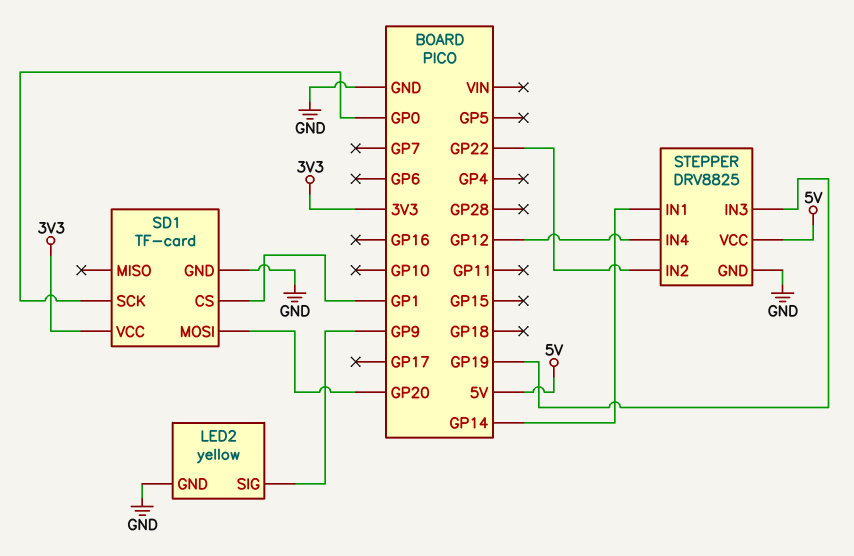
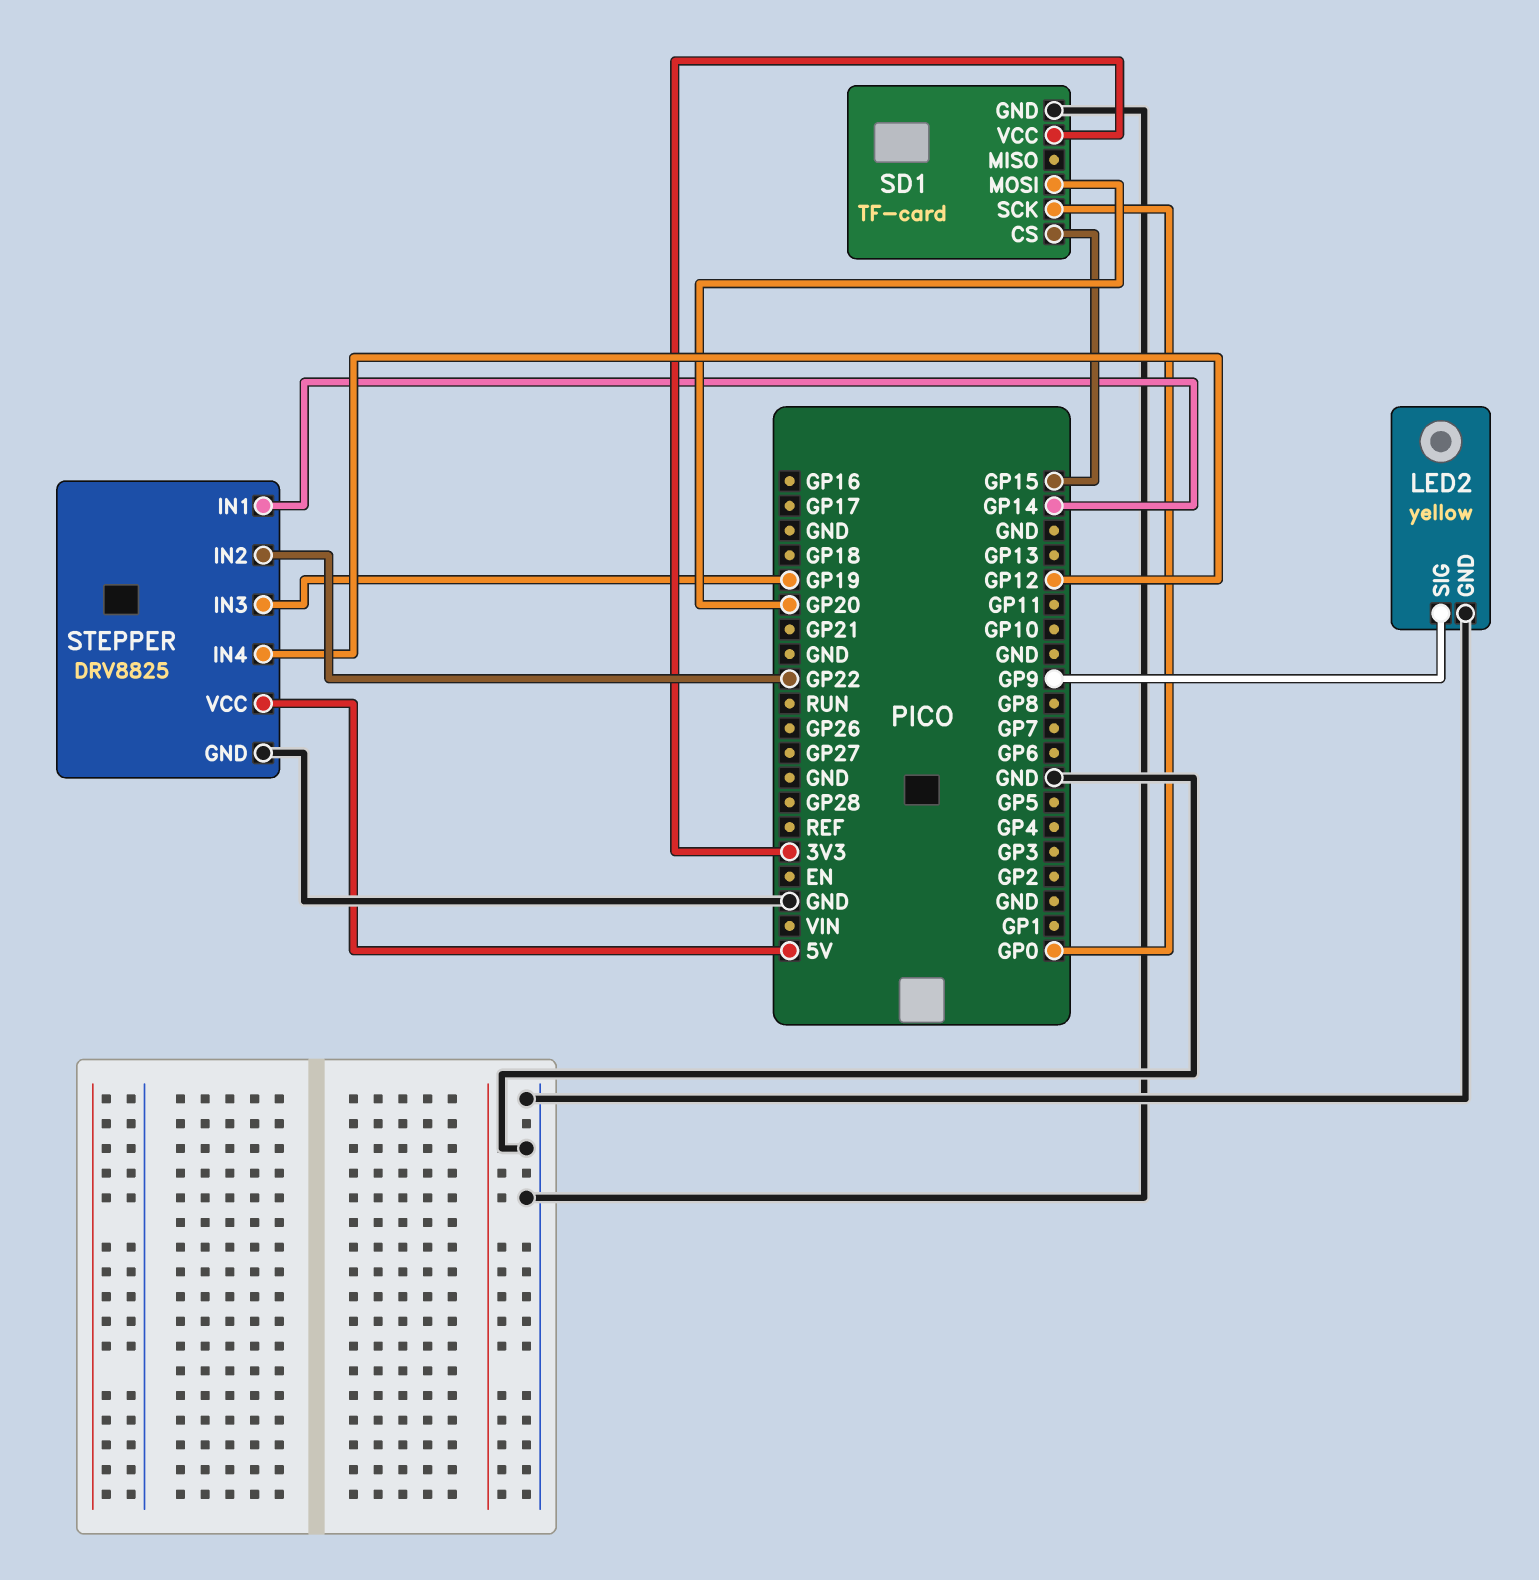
SD1 pin CS: GP1 -> GP15

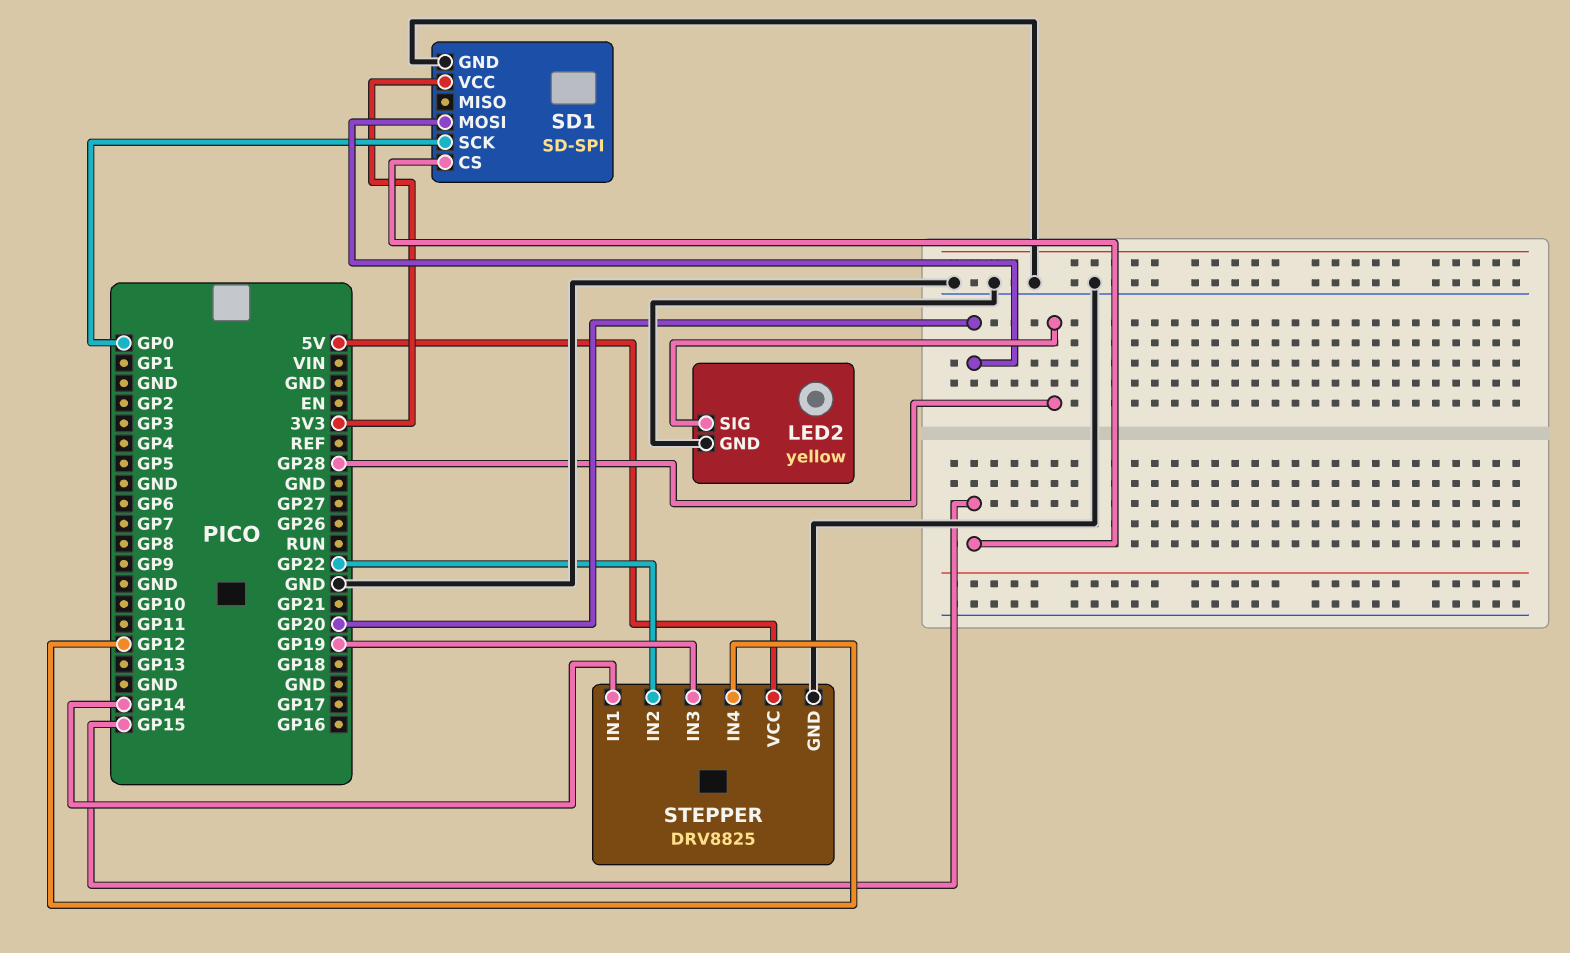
LED2 pin SIG: GP9 -> GP28
SD1: TF-card -> SD-SPI

